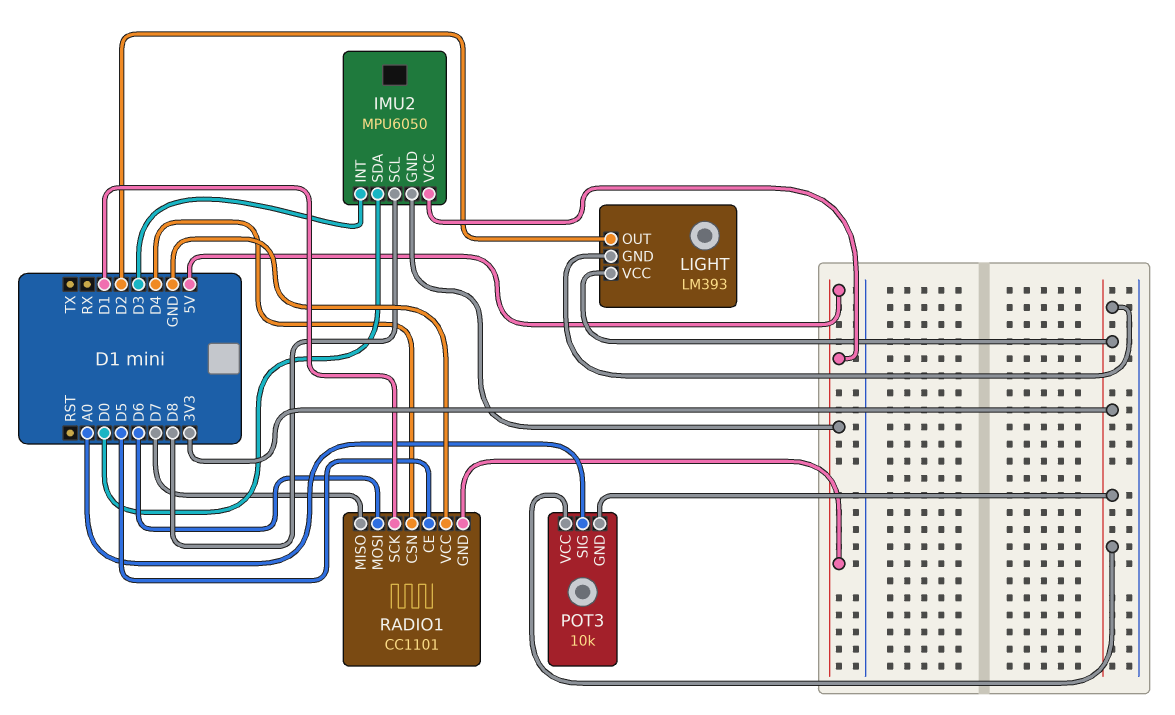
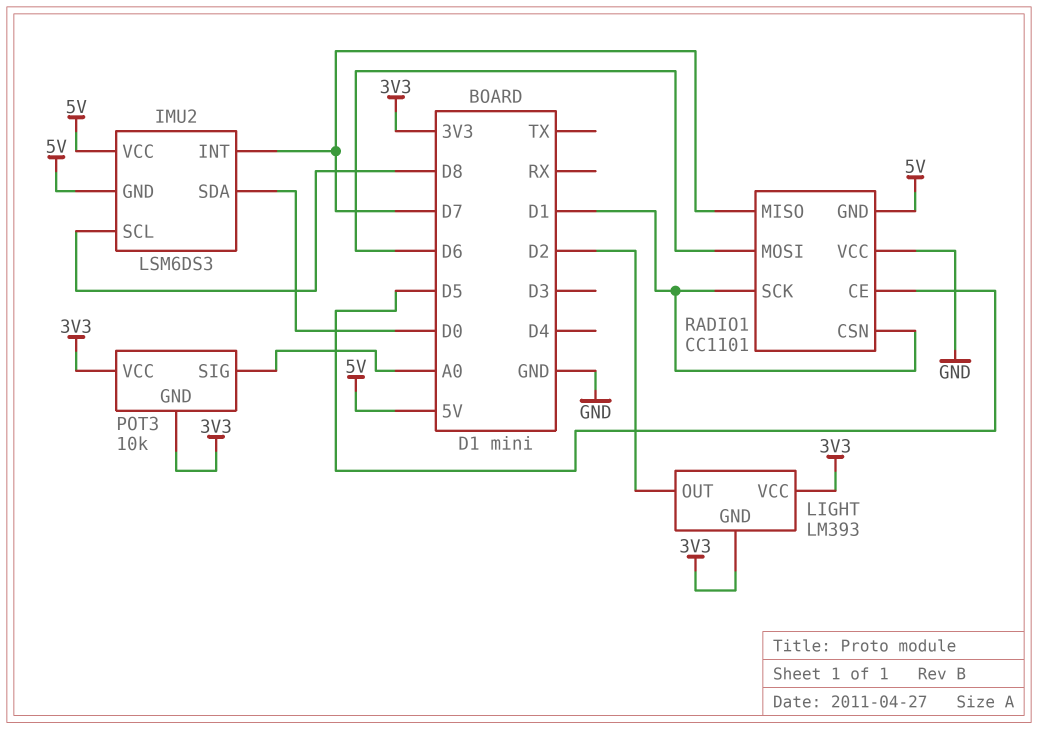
IMU2: MPU6050 -> LSM6DS3
IMU2 pin INT: D3 -> D7
RADIO1 pin CSN: D4 -> D1

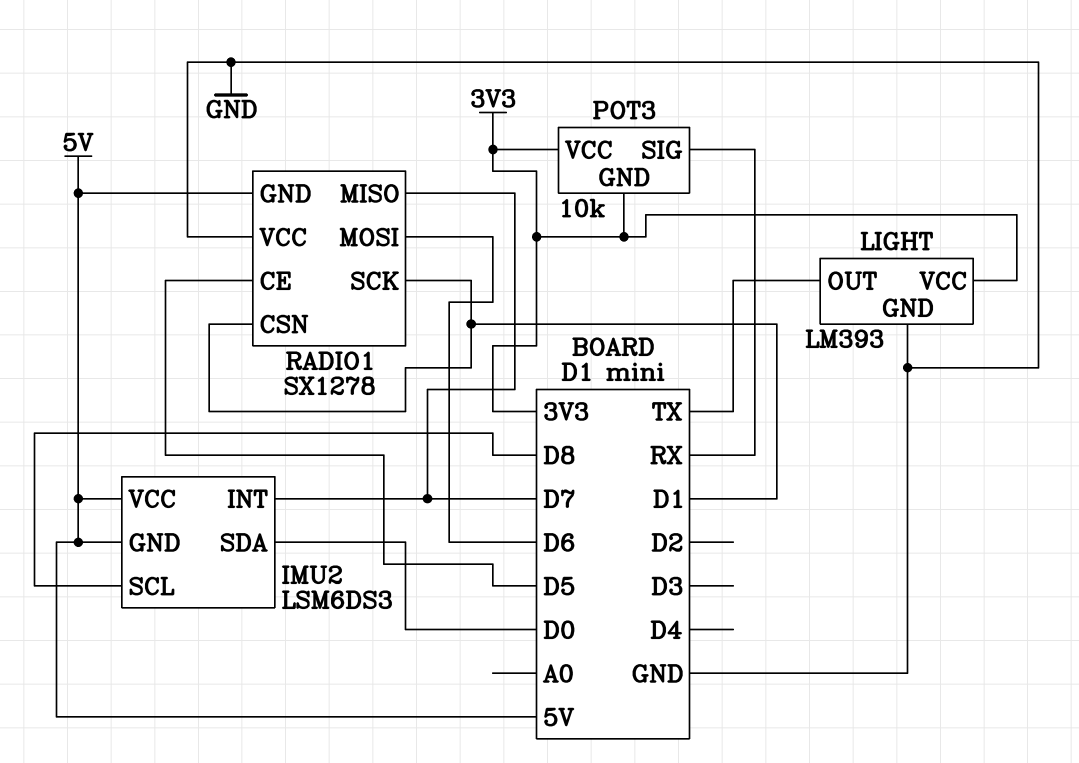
LIGHT pin GND: 3V3 -> GND
LIGHT pin OUT: D2 -> TX
POT3 pin SIG: A0 -> RX
RADIO1: CC1101 -> SX1278

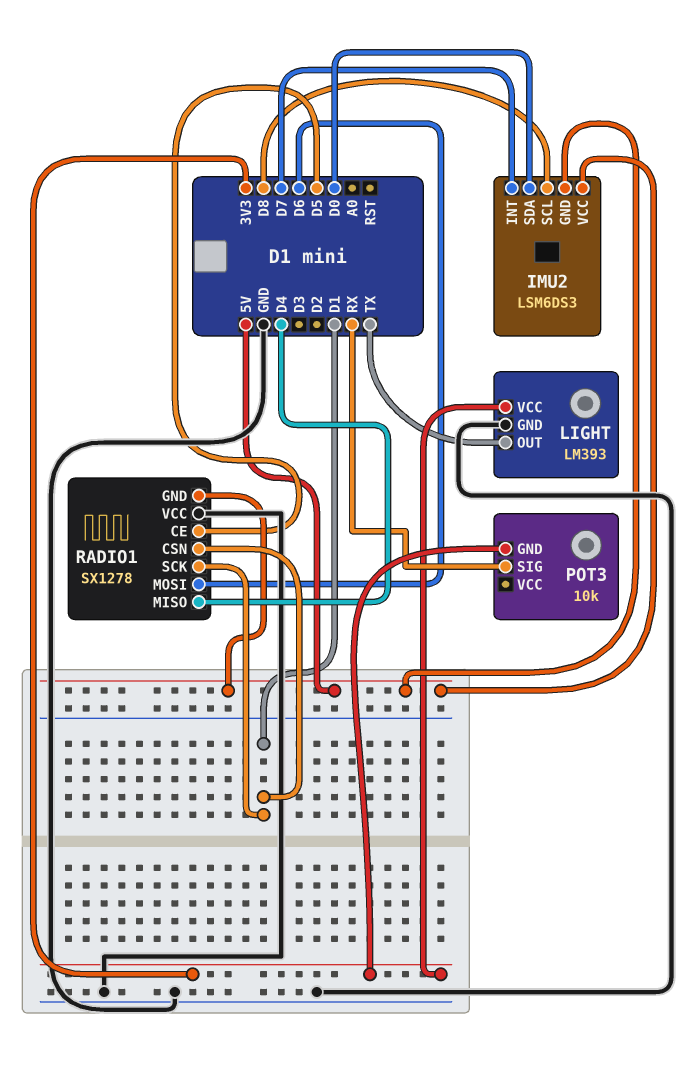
POT3 pin VCC: 3V3 -> none
RADIO1 pin MISO: D7 -> D4

